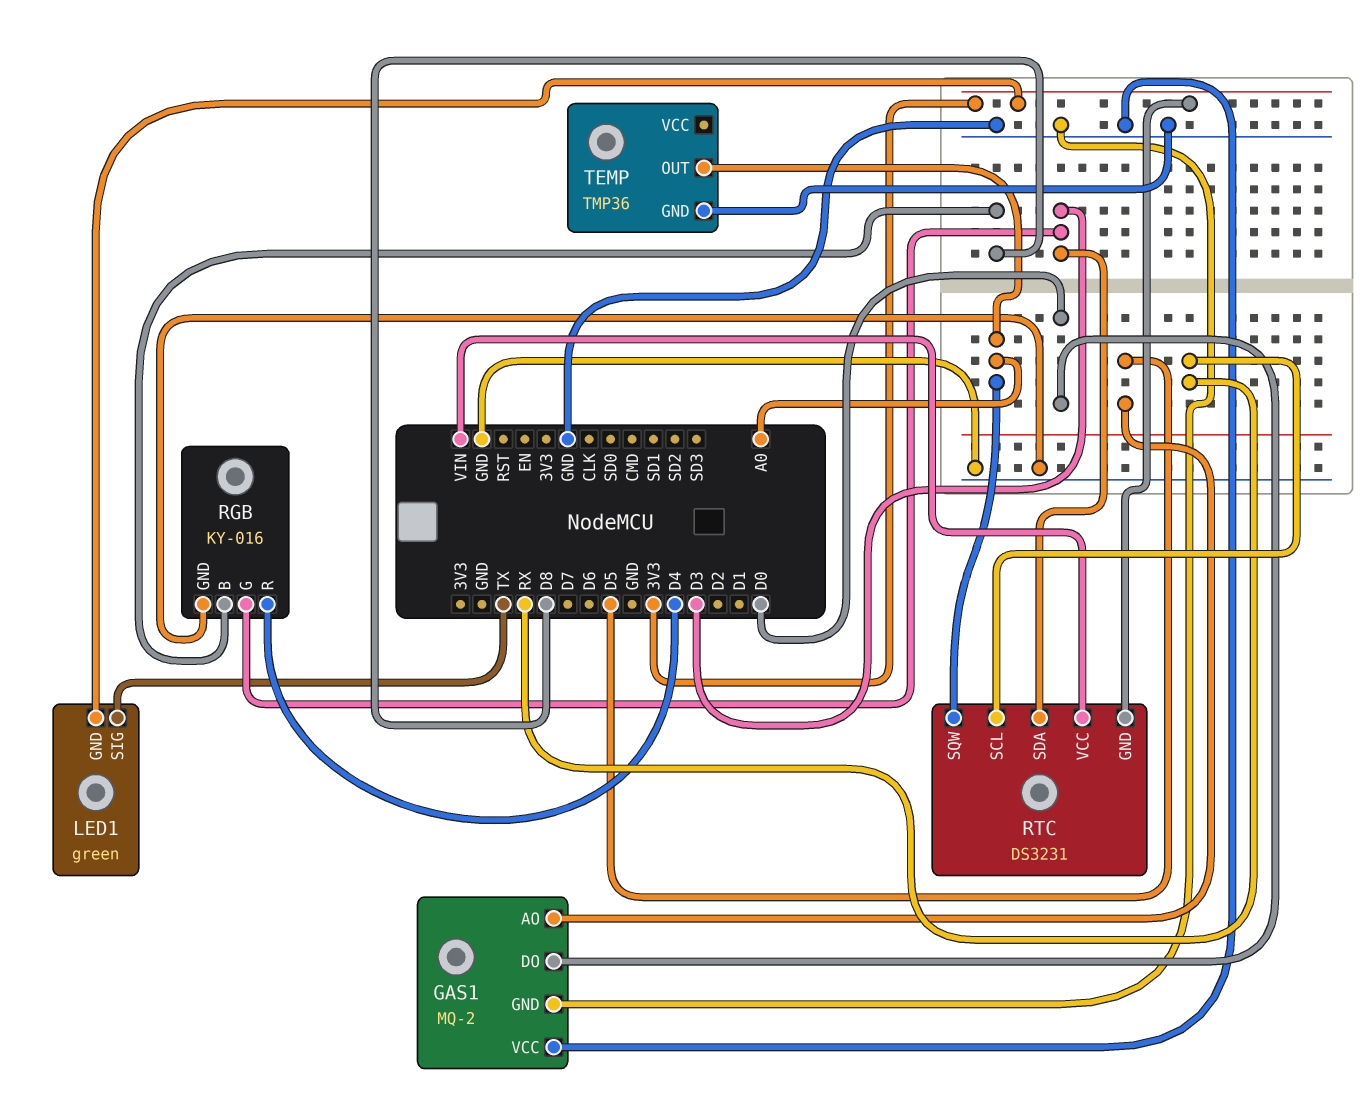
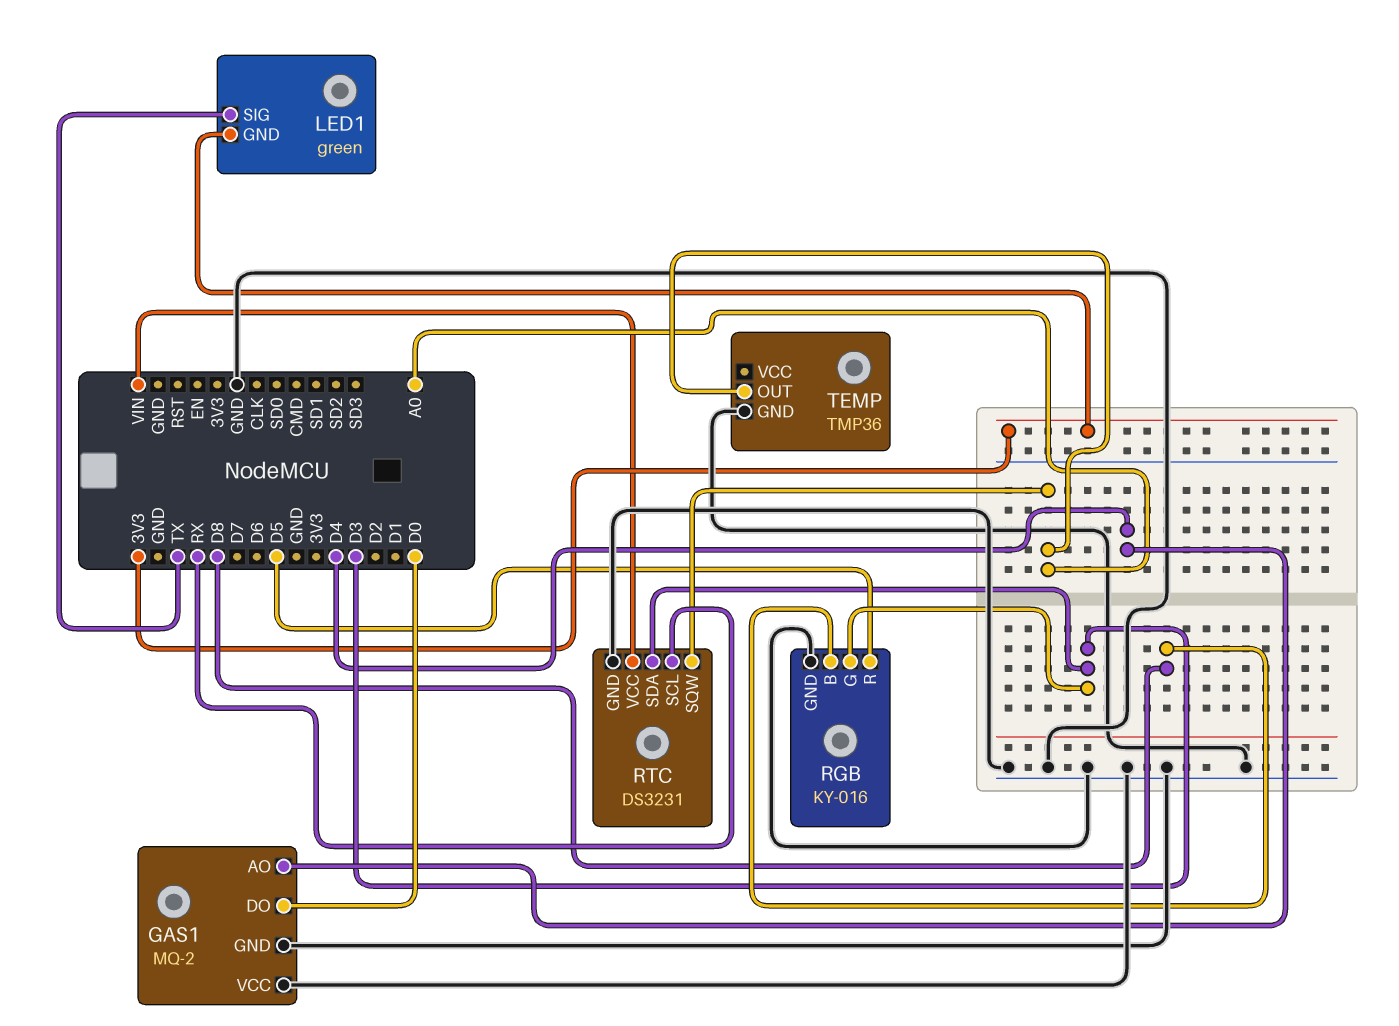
GAS1 pin AO: D5 -> D4
RGB pin R: D4 -> D5
RTC pin GND: 3V3 -> GND

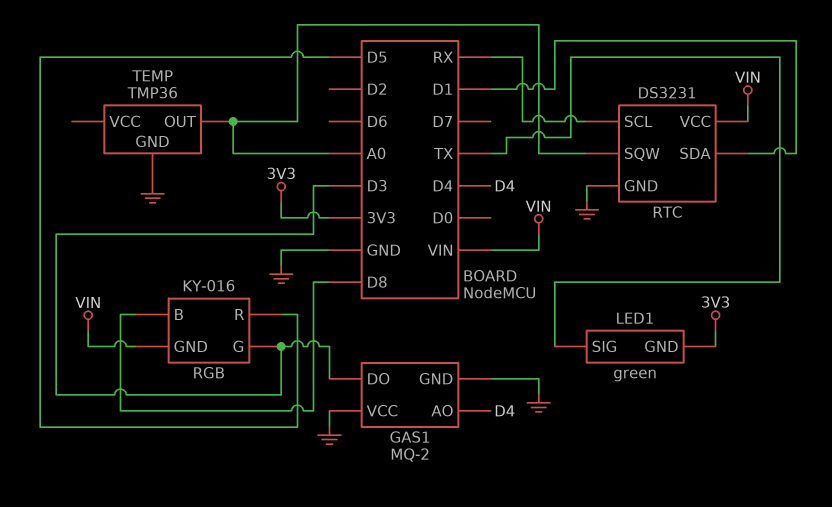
GAS1 pin DO: D0 -> D3
RGB pin GND: GND -> VIN
RTC pin SDA: D3 -> D1

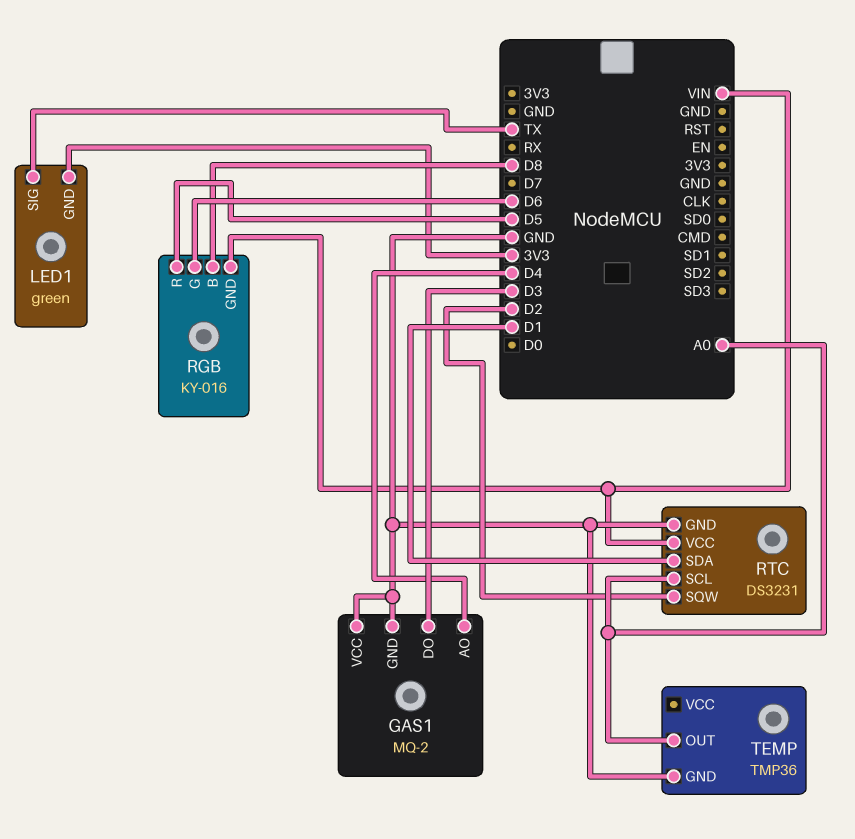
RGB pin G: D3 -> D6
RTC pin SCL: RX -> A0
RTC pin SQW: A0 -> D2

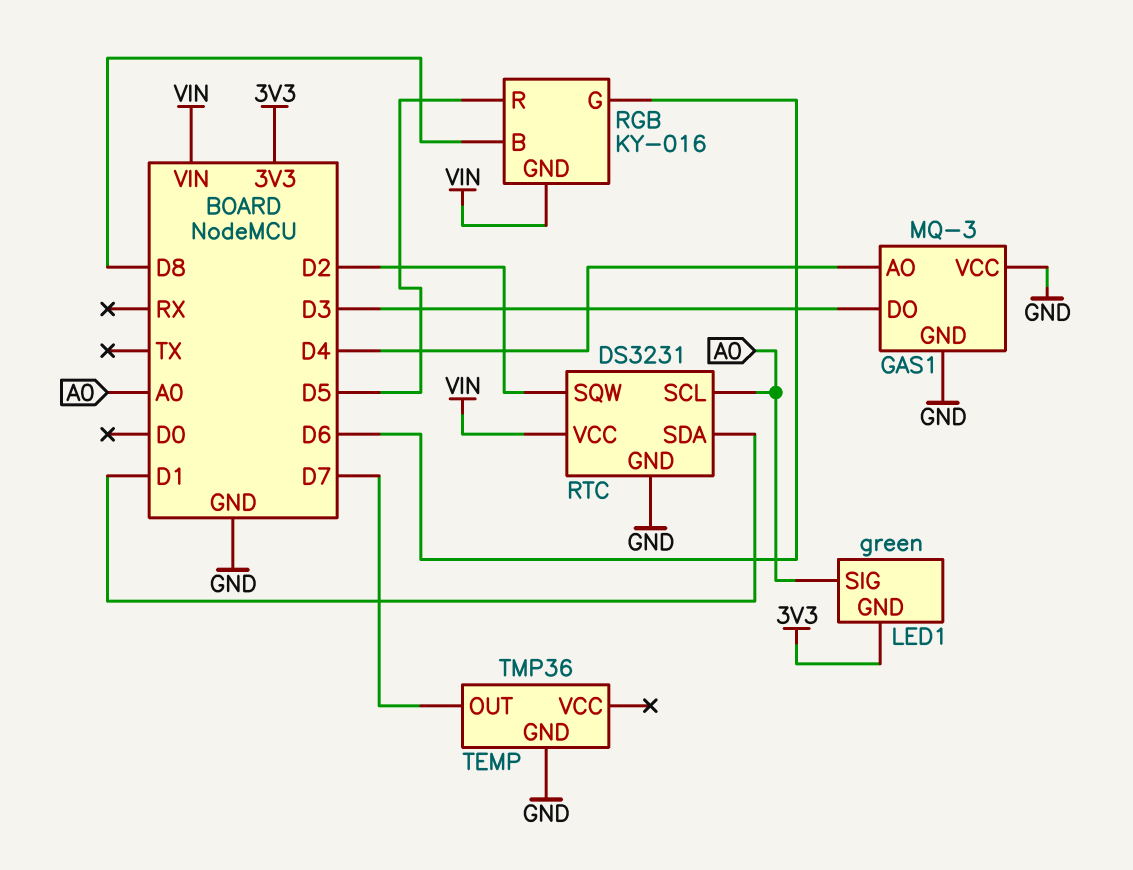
GAS1: MQ-2 -> MQ-3
LED1 pin SIG: TX -> A0
TEMP pin OUT: A0 -> D7

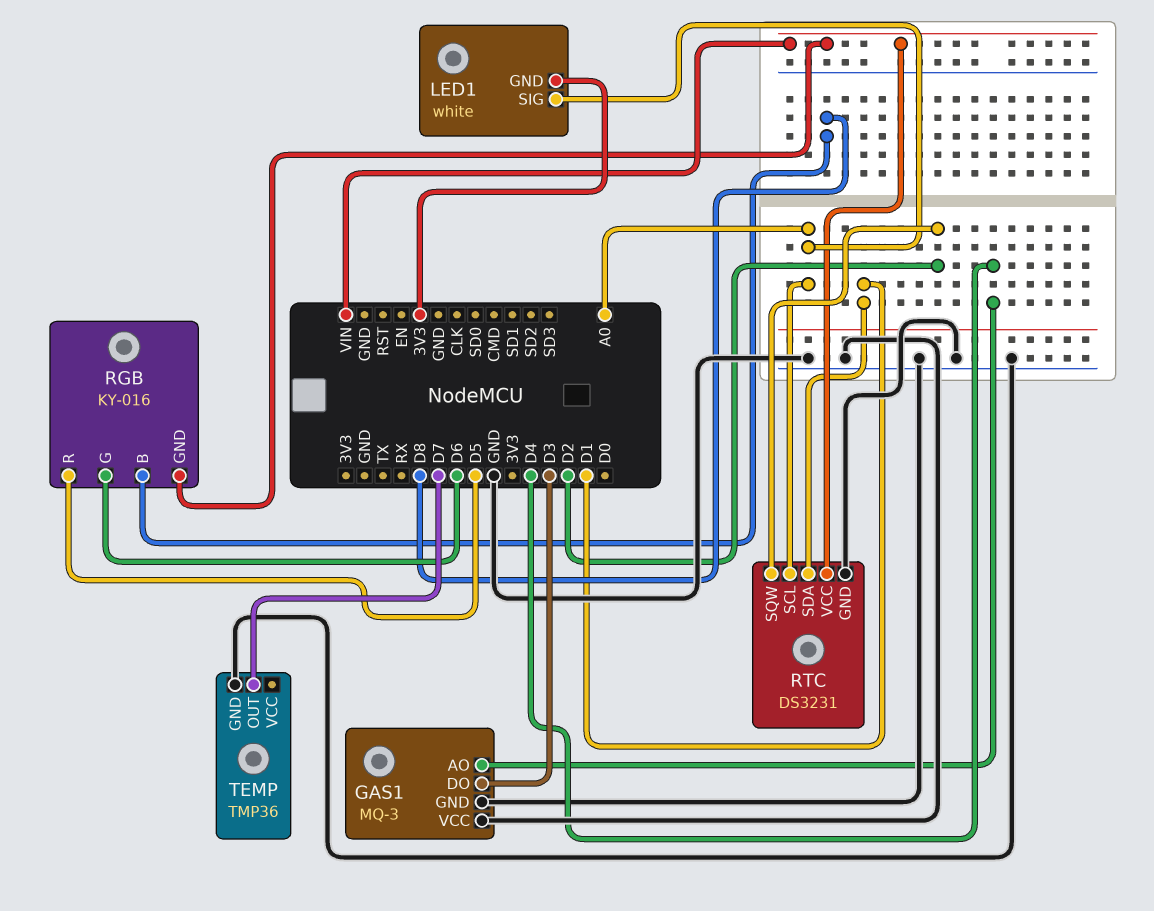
LED1: green -> white

